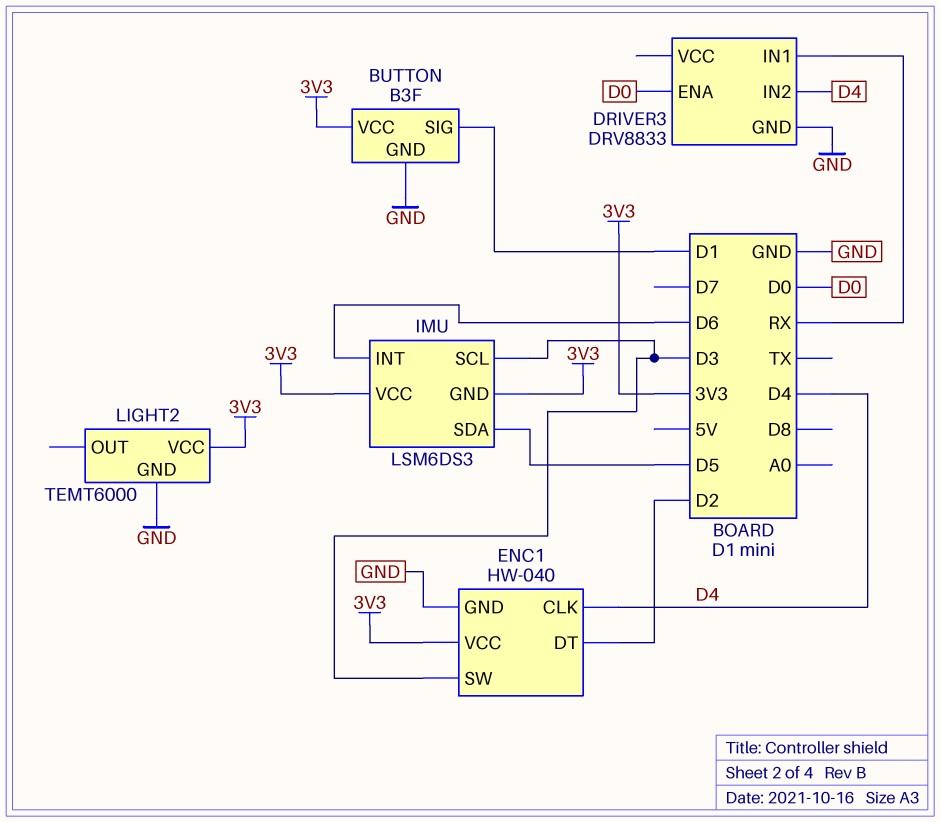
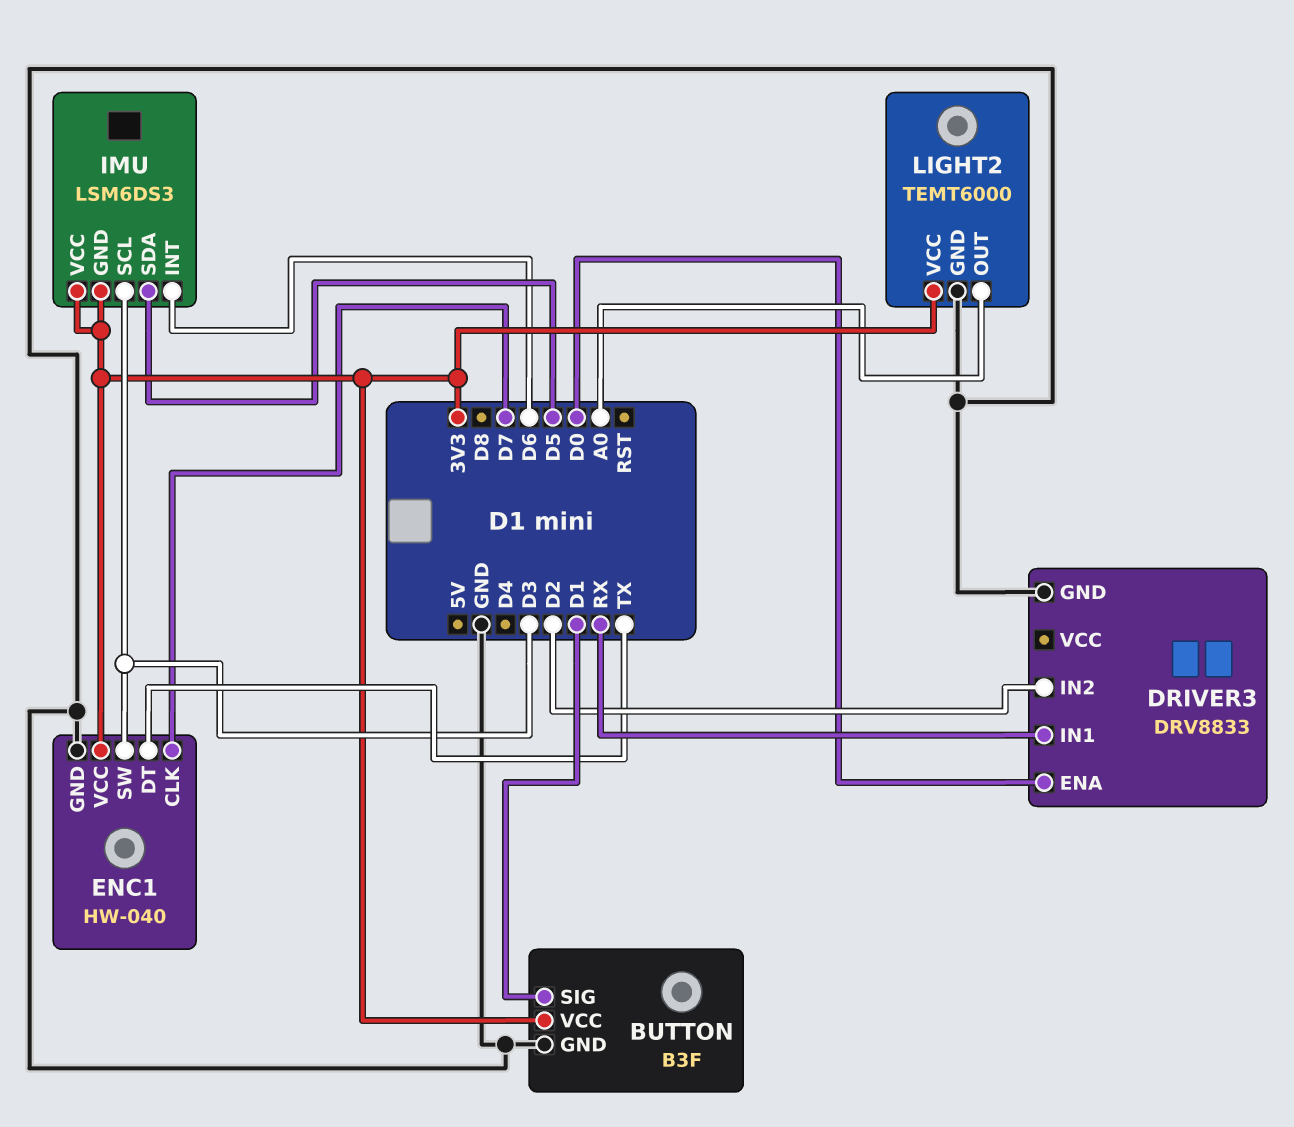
DRIVER3 pin IN2: D4 -> D2
ENC1 pin CLK: D4 -> D7
ENC1 pin DT: D2 -> TX
LIGHT2 pin OUT: none -> A0

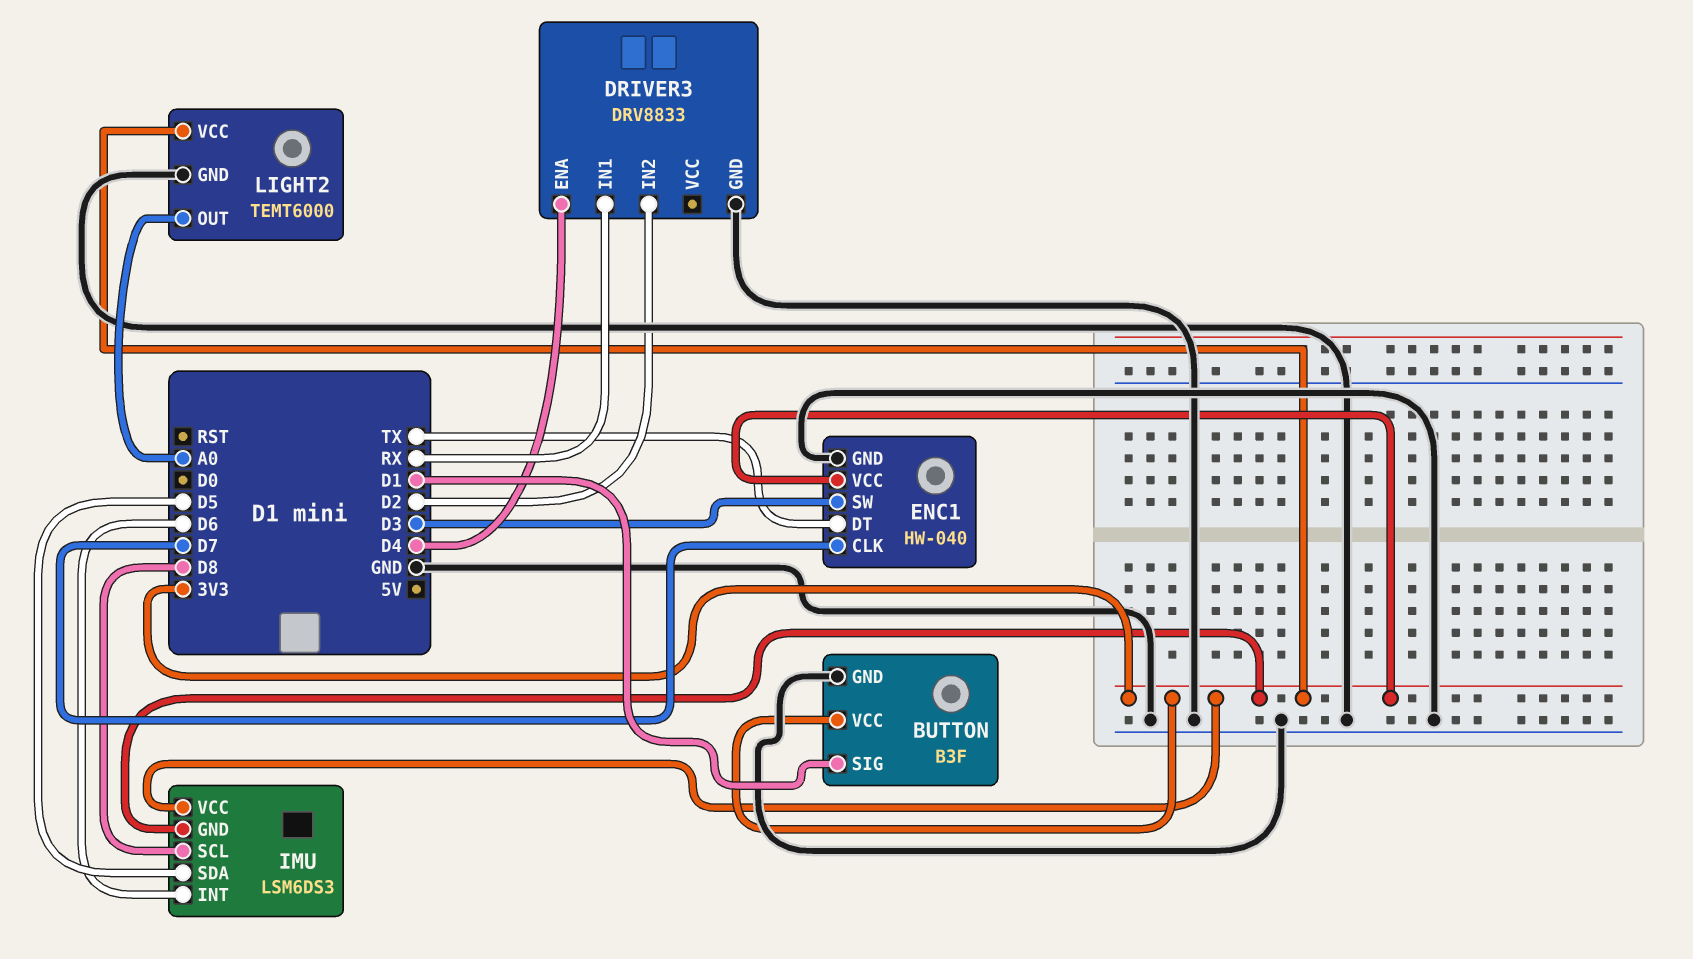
DRIVER3 pin ENA: D0 -> D4
IMU pin SCL: D3 -> D8

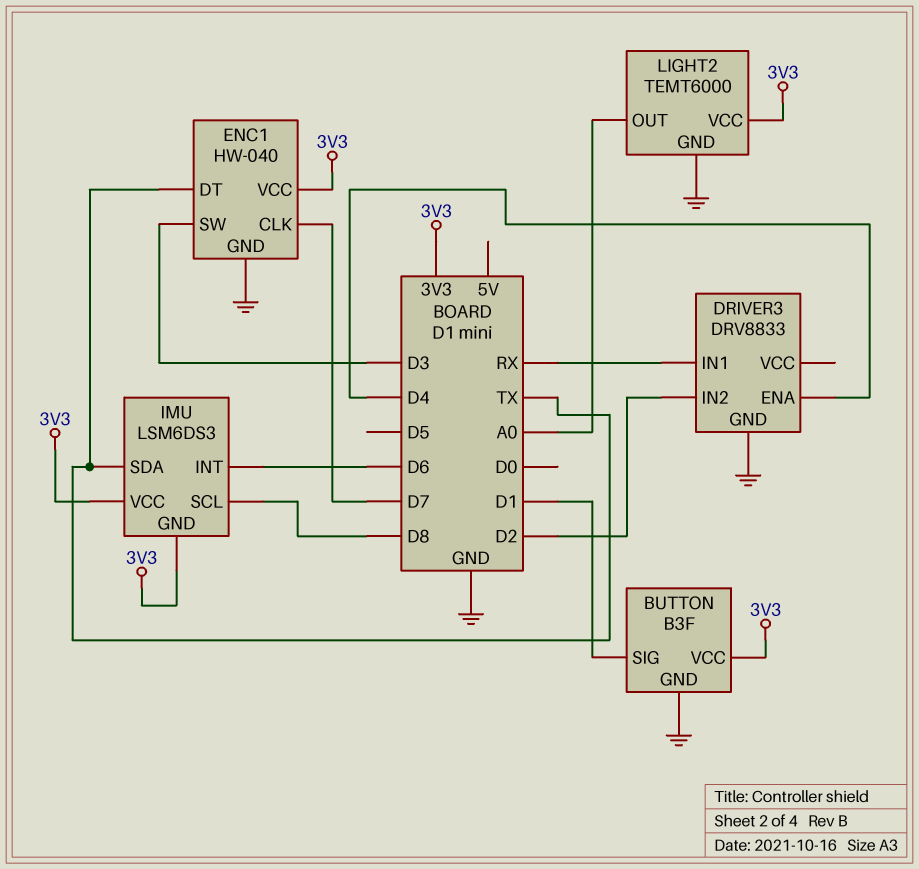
IMU pin SDA: D5 -> TX

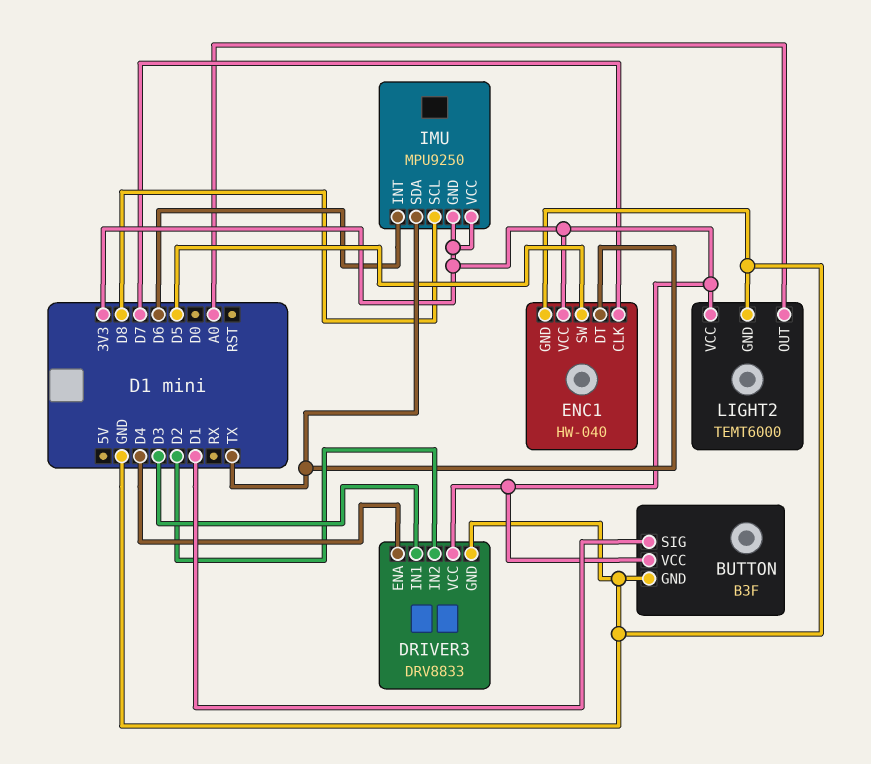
DRIVER3 pin IN1: RX -> D3
DRIVER3 pin VCC: none -> 3V3
ENC1 pin SW: D3 -> D5
IMU: LSM6DS3 -> MPU9250

